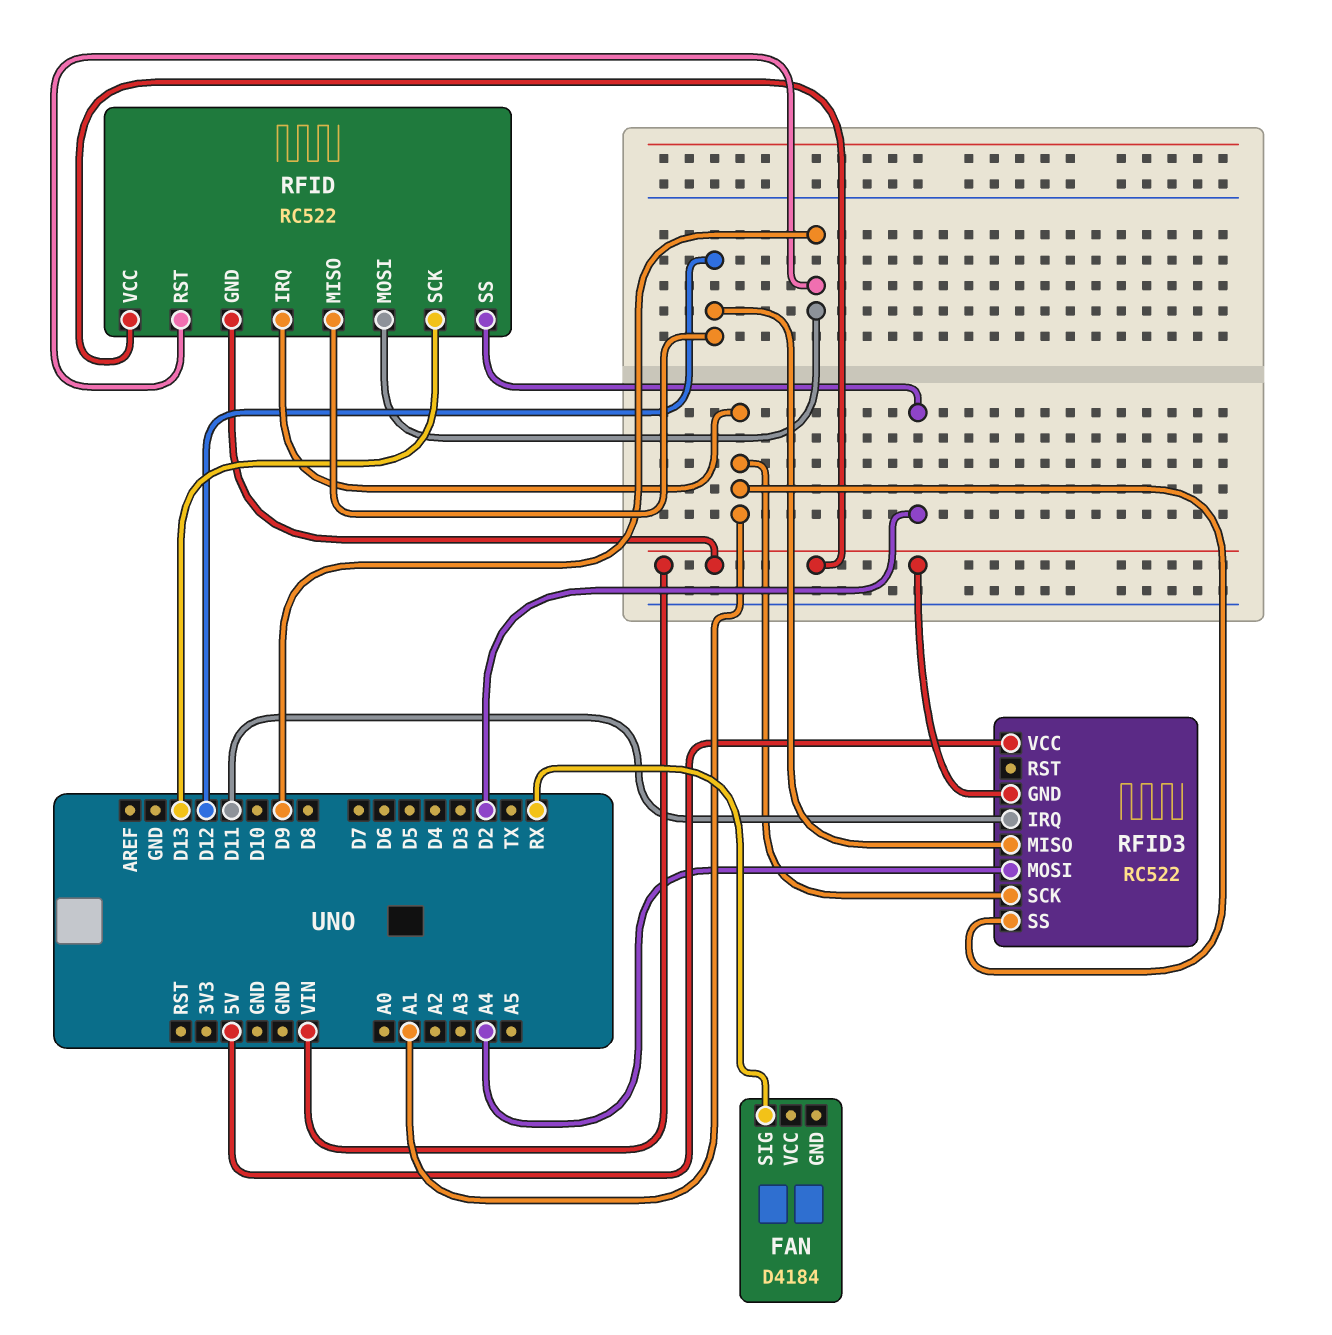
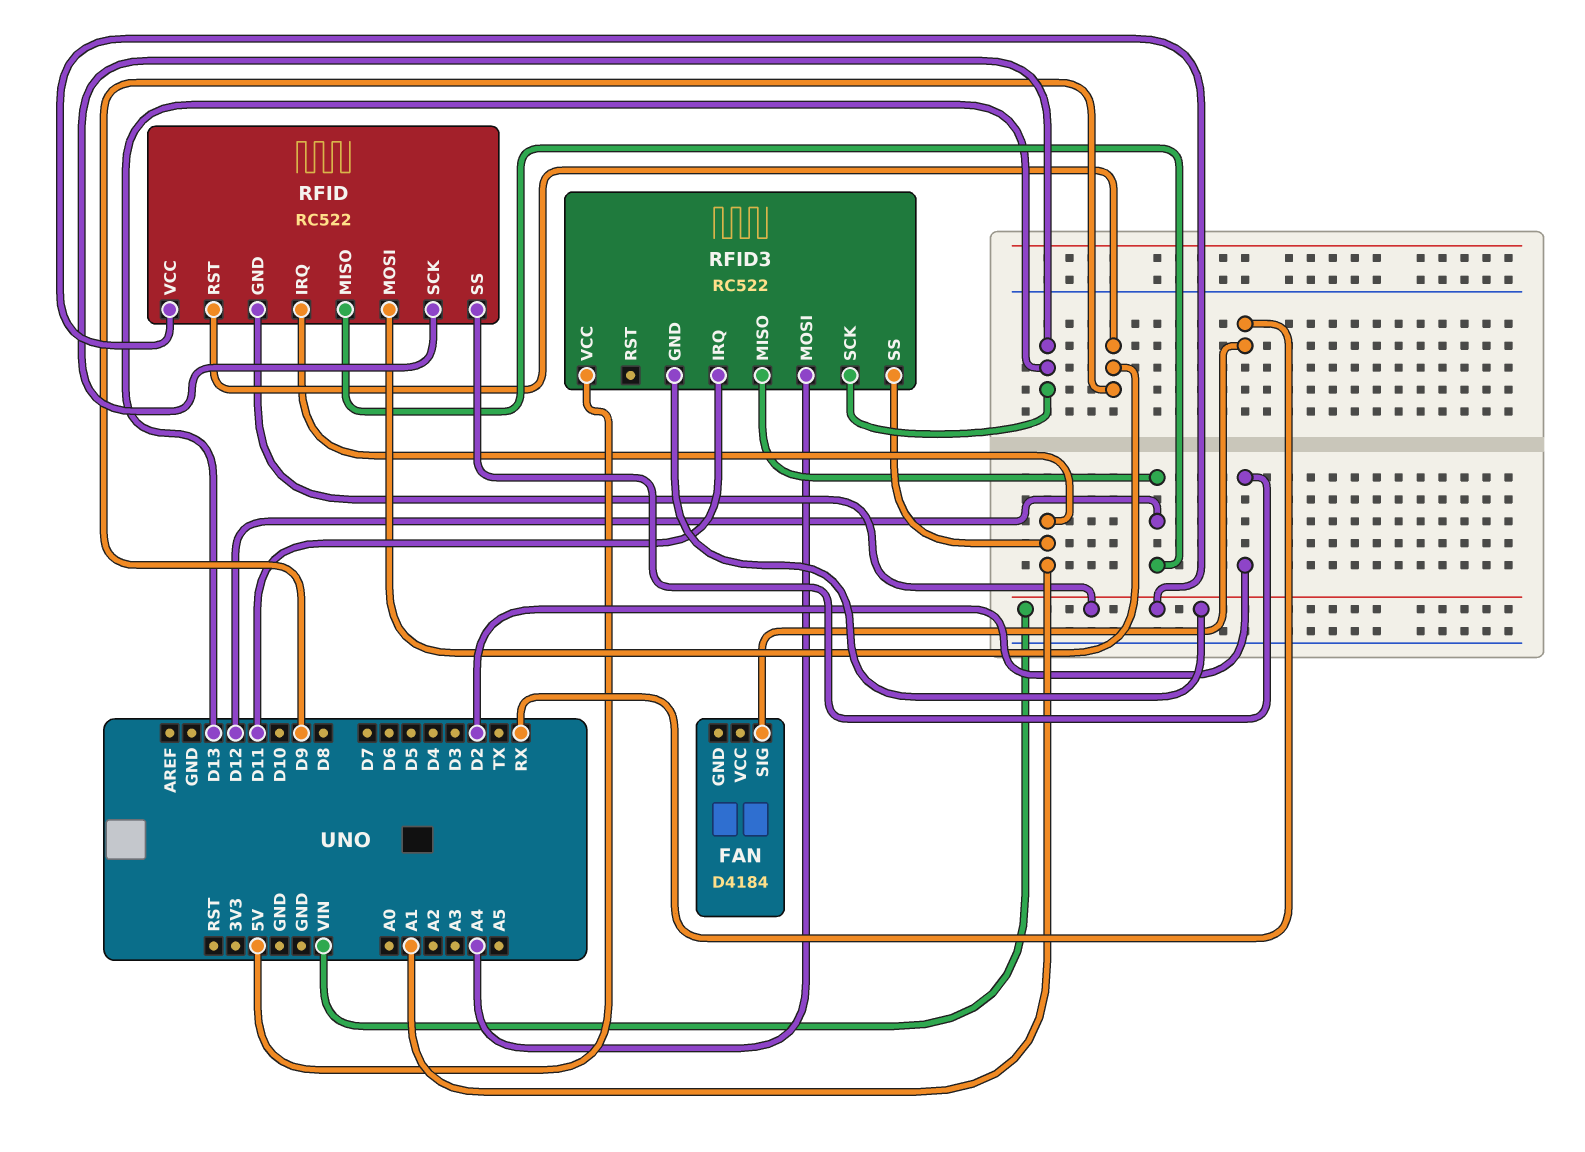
RFID3 pin SCK: A1 -> D13

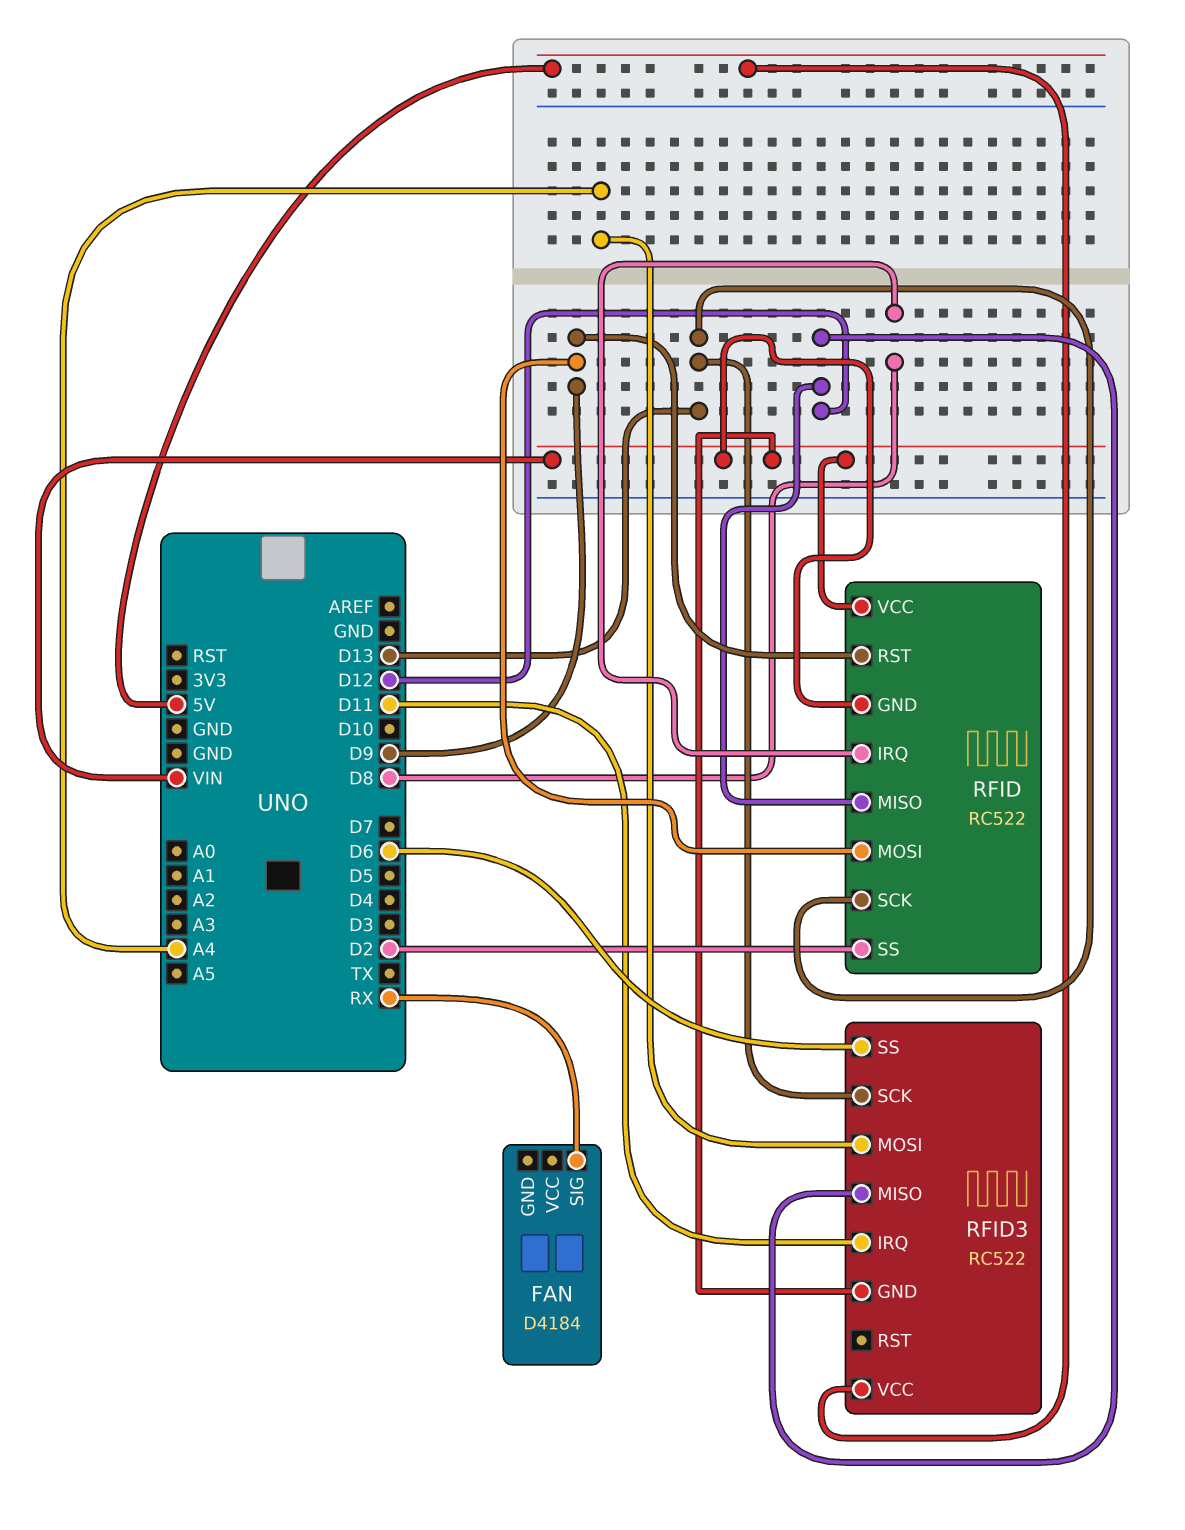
RFID pin IRQ: A1 -> D8
RFID3 pin SS: A1 -> D6

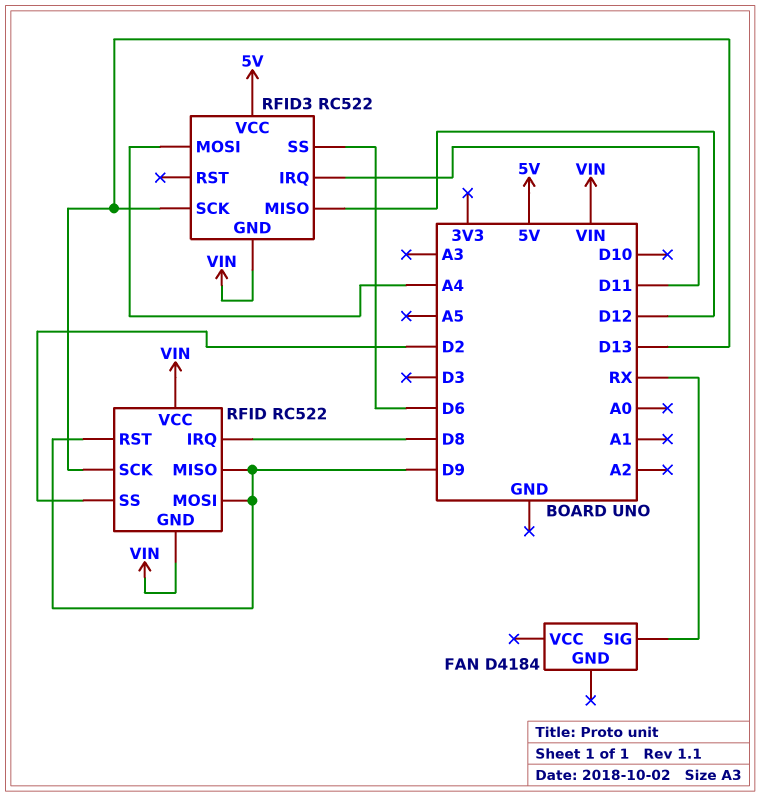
RFID pin MISO: D12 -> D9

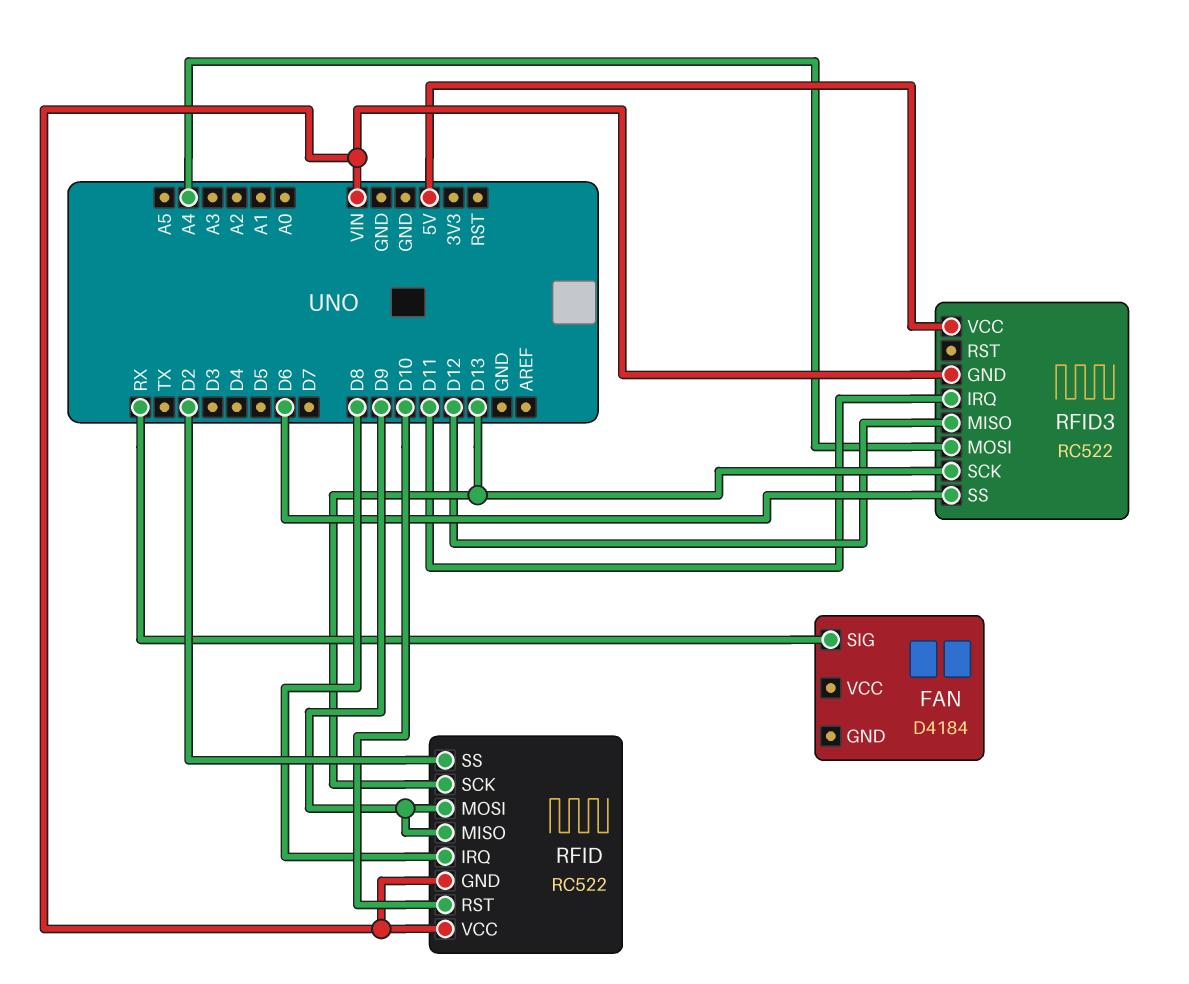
RFID pin RST: D9 -> D10

